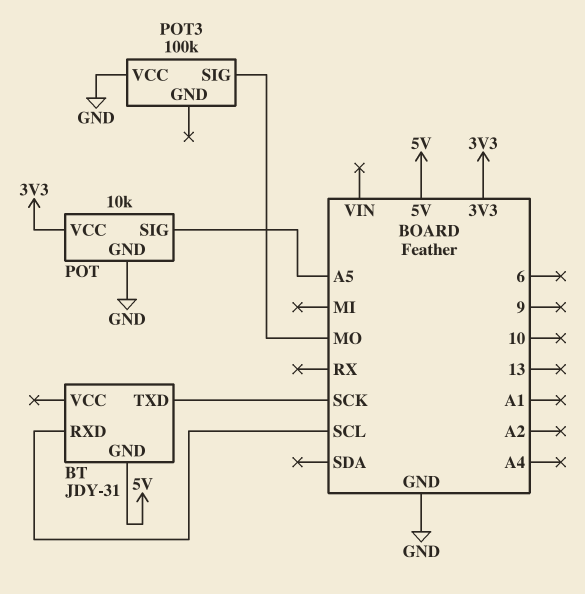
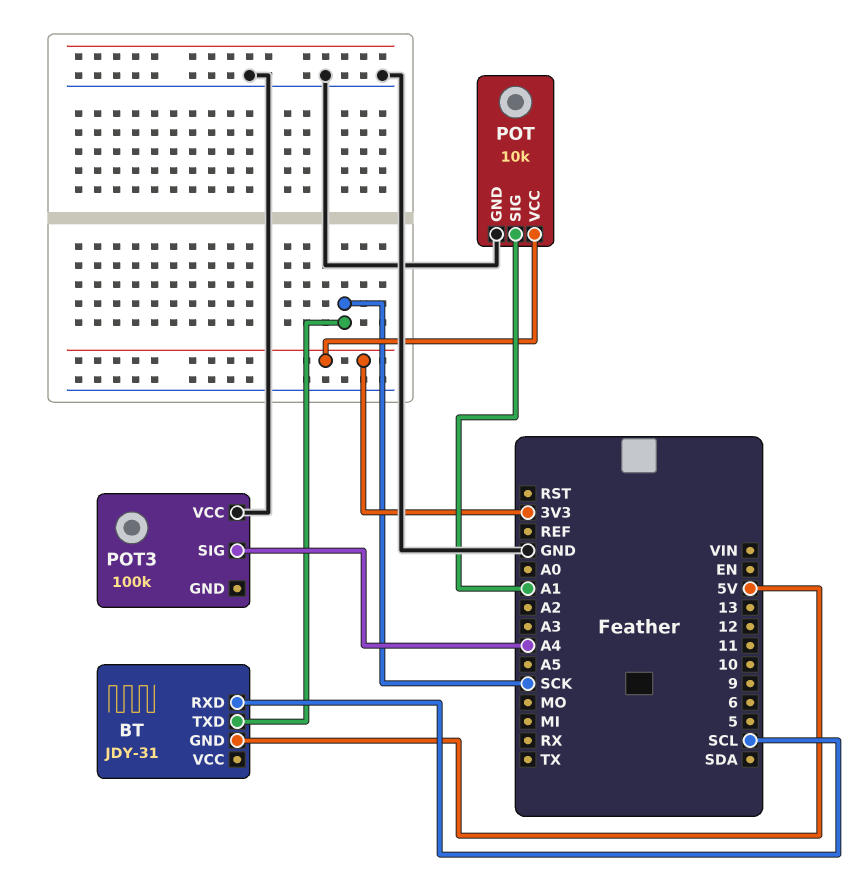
POT pin SIG: A5 -> A1
POT3 pin SIG: MO -> A4

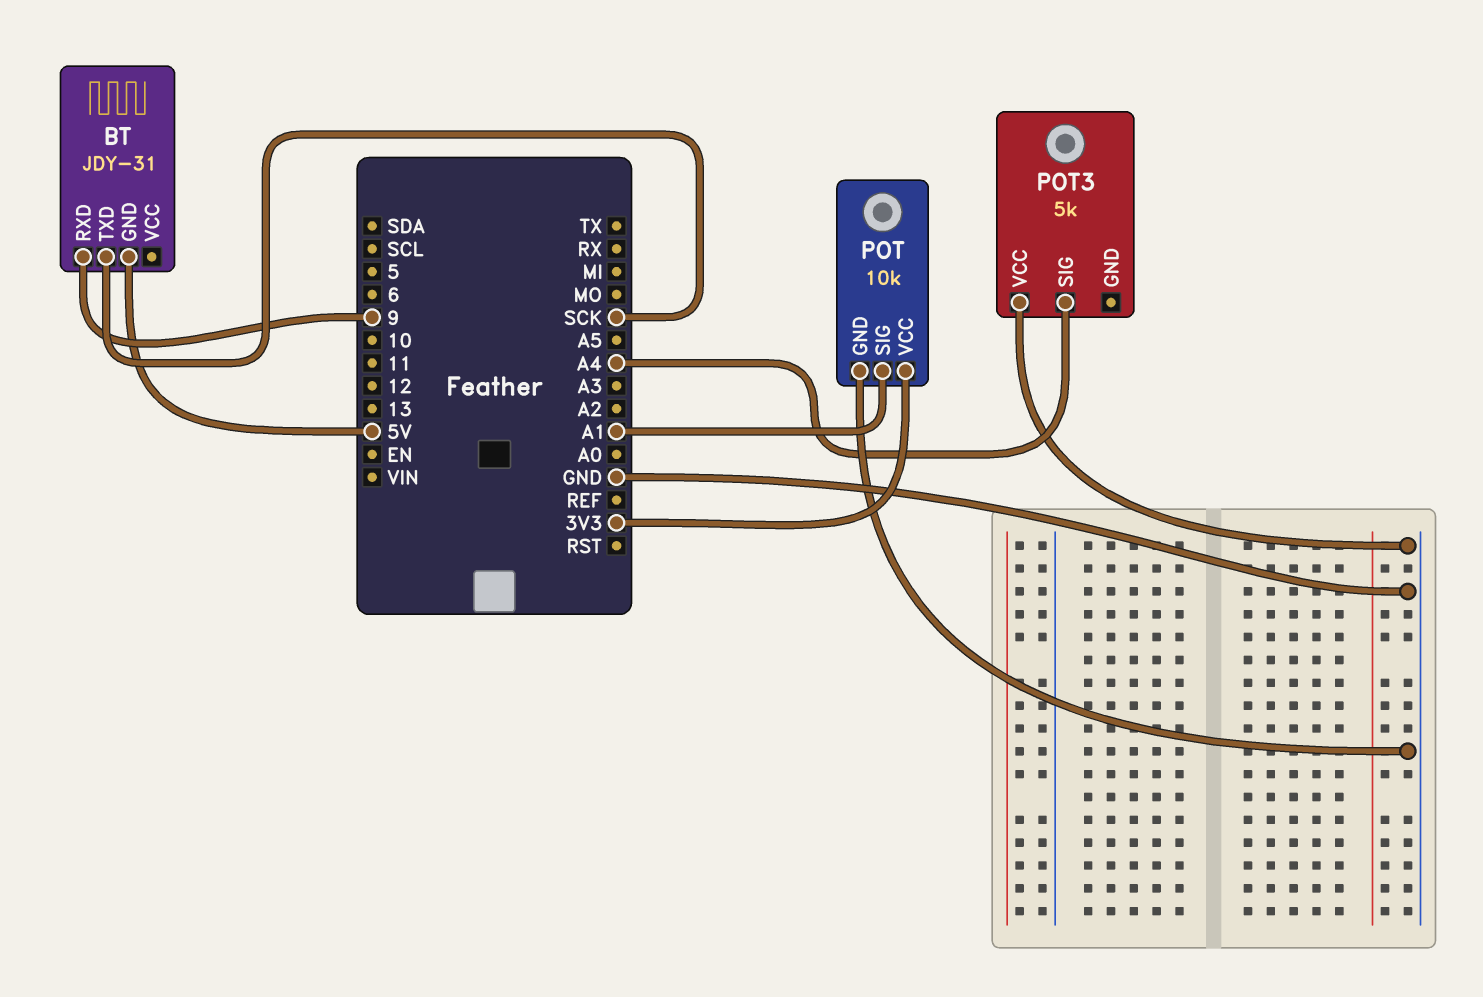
BT pin RXD: SCL -> 9
POT3: 100k -> 5k

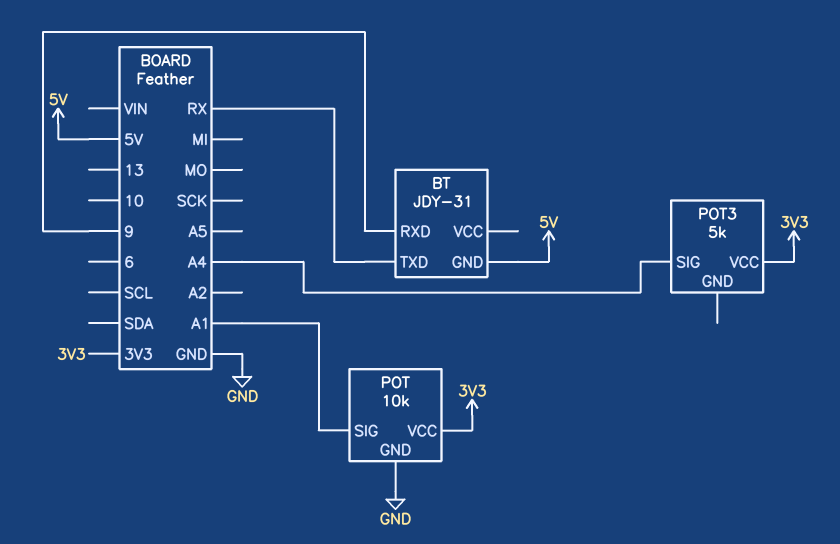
BT pin TXD: SCK -> RX
POT3 pin VCC: GND -> 3V3

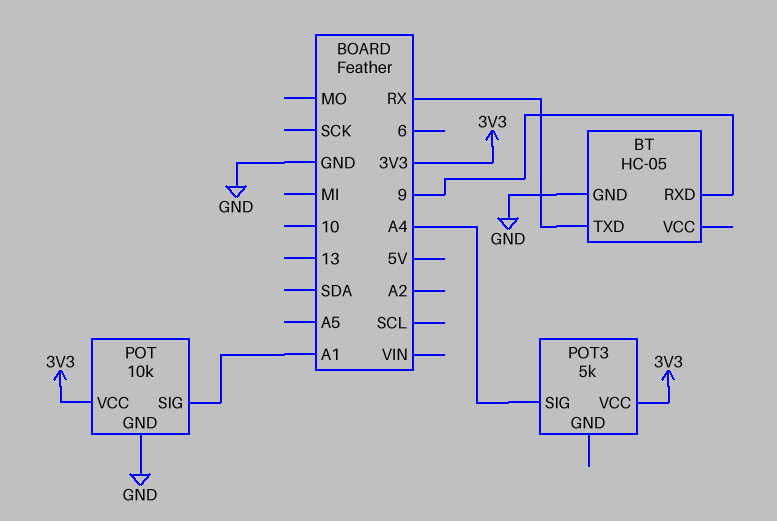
BT: JDY-31 -> HC-05
BT pin GND: 5V -> GND

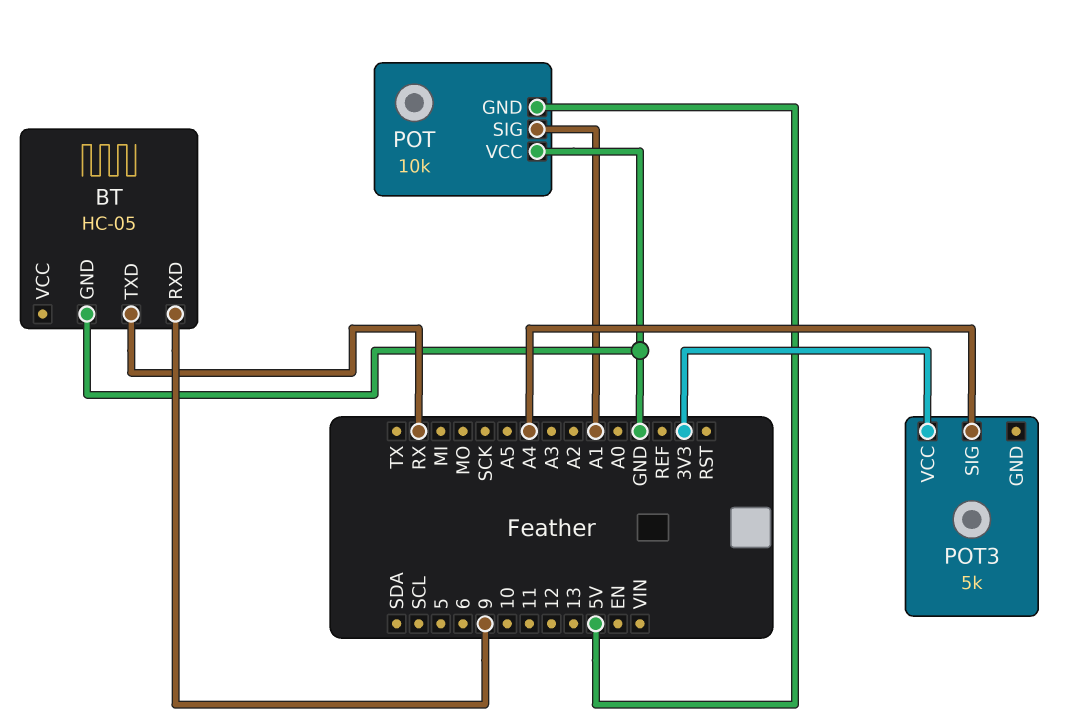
POT pin GND: GND -> 5V
POT pin VCC: 3V3 -> GND

